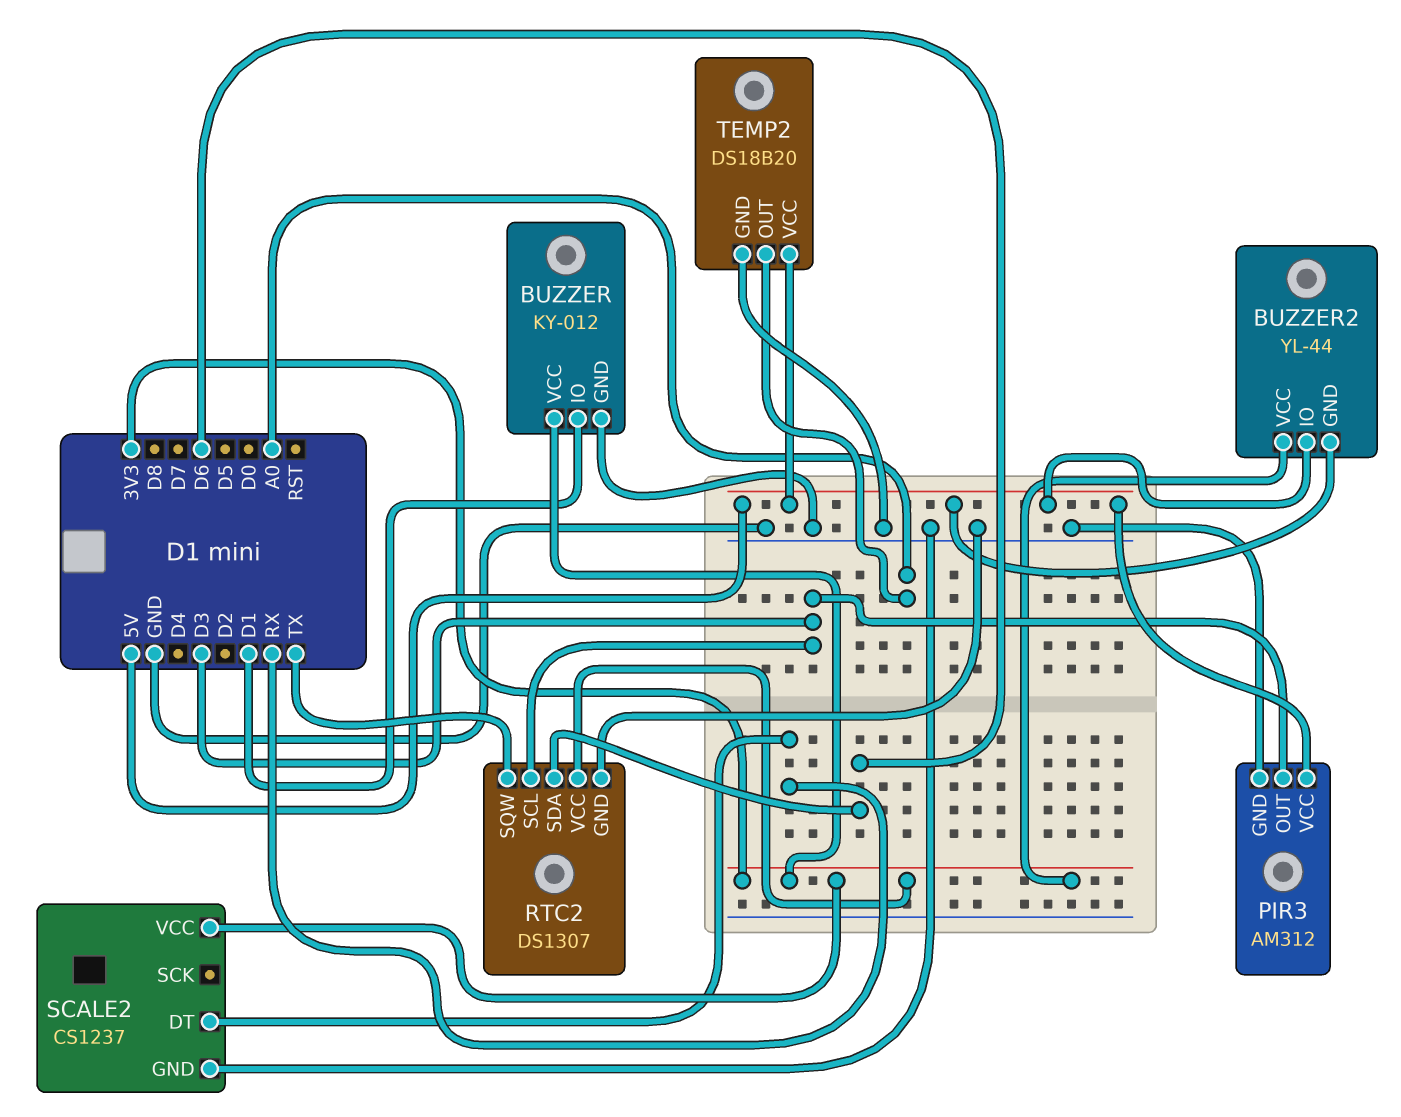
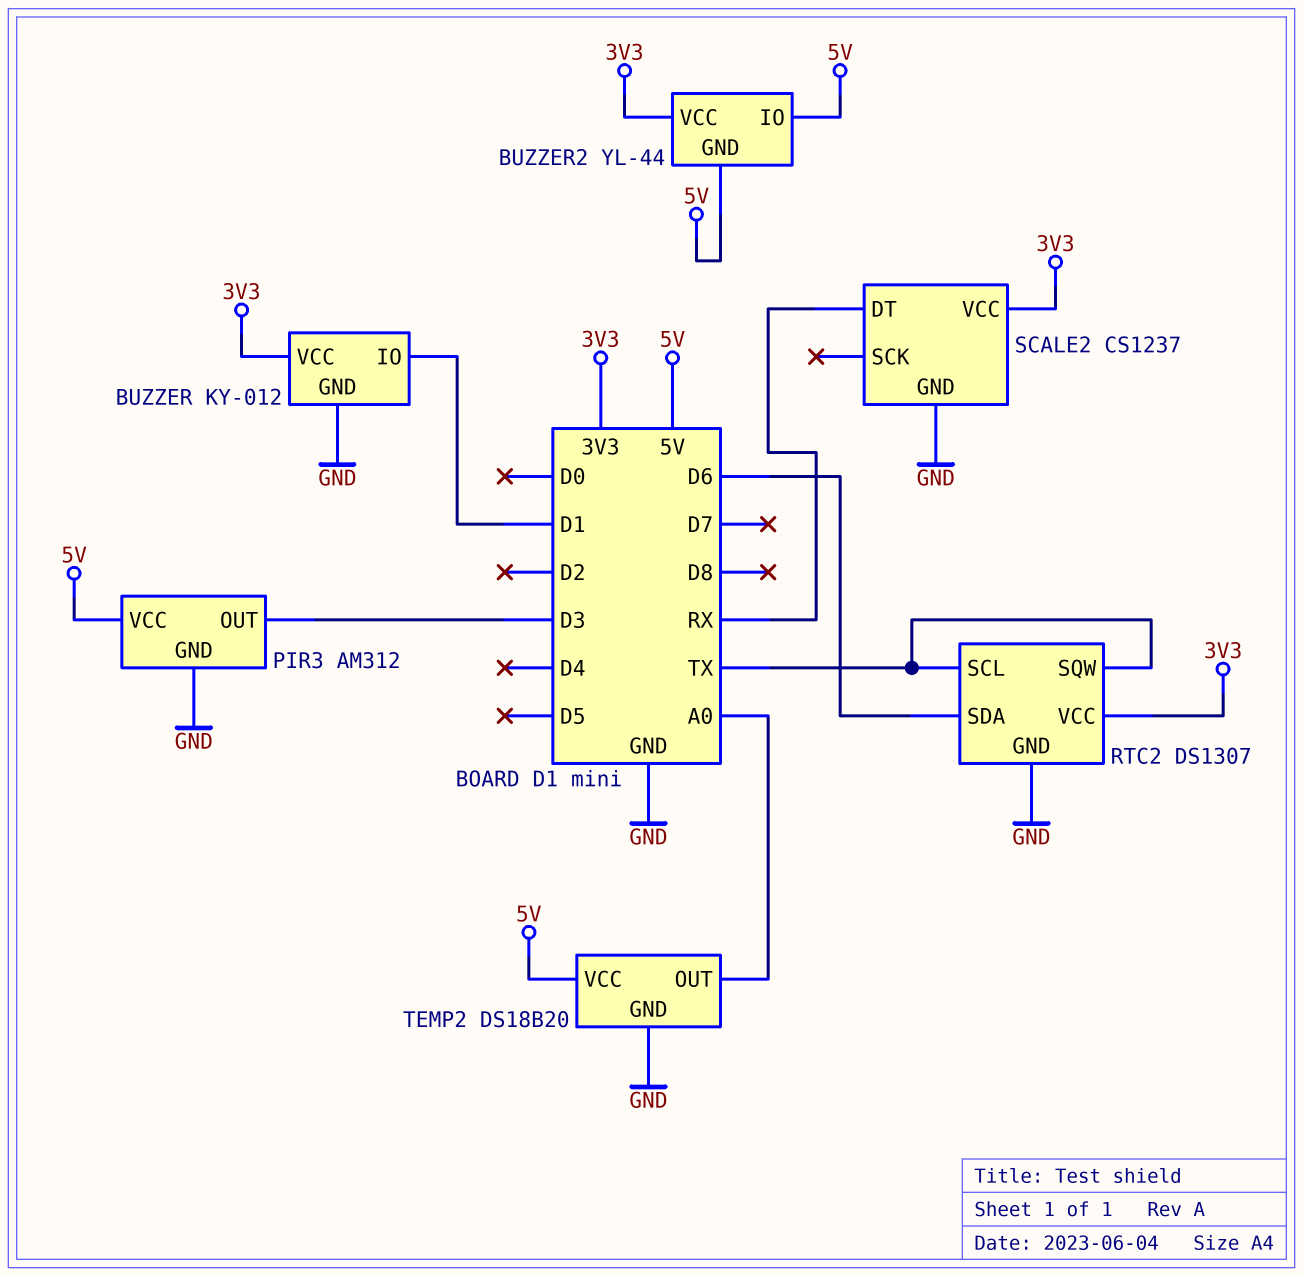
RTC2 pin SCL: D3 -> TX

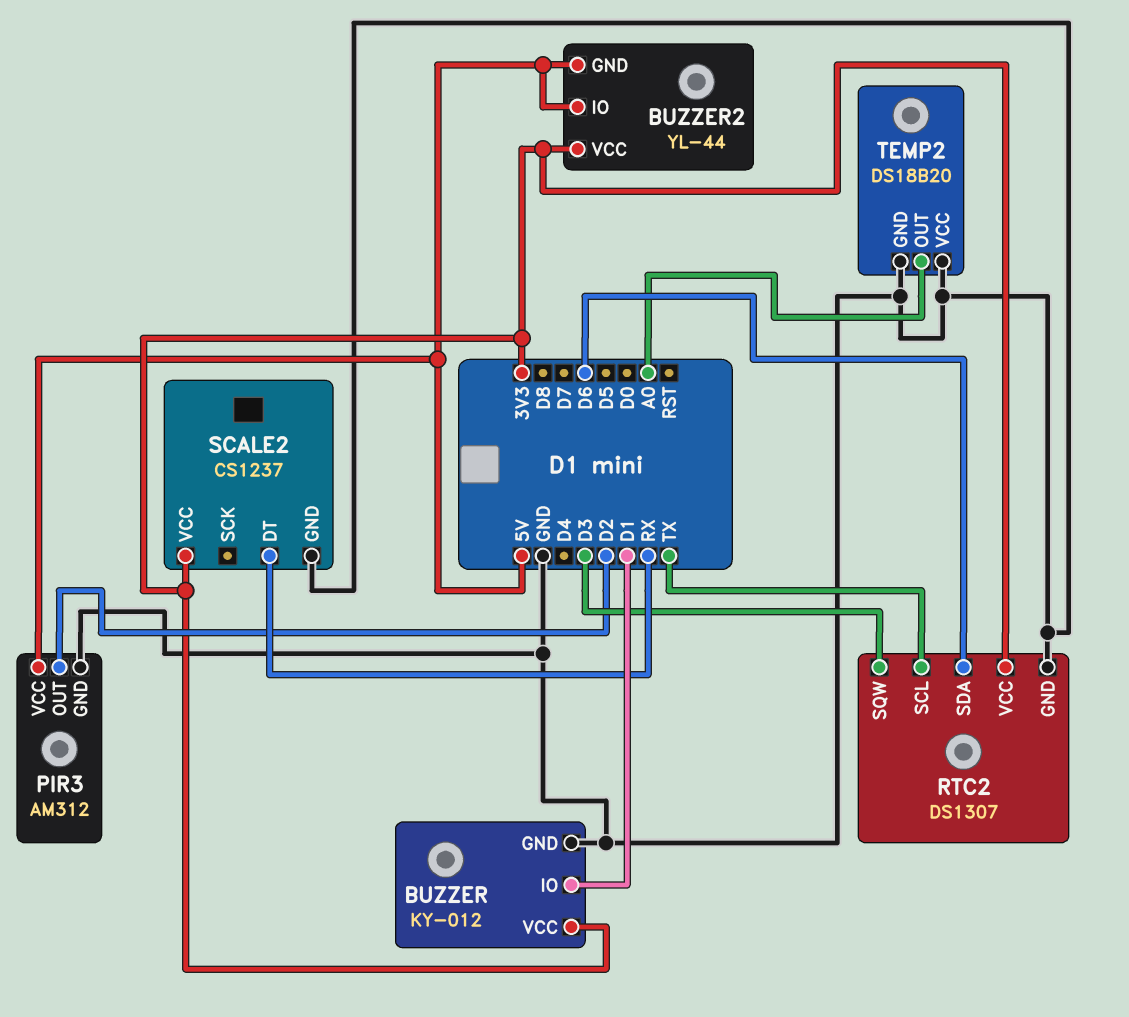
PIR3 pin OUT: D3 -> D2
RTC2 pin SQW: TX -> D3
TEMP2 pin VCC: 5V -> GND

